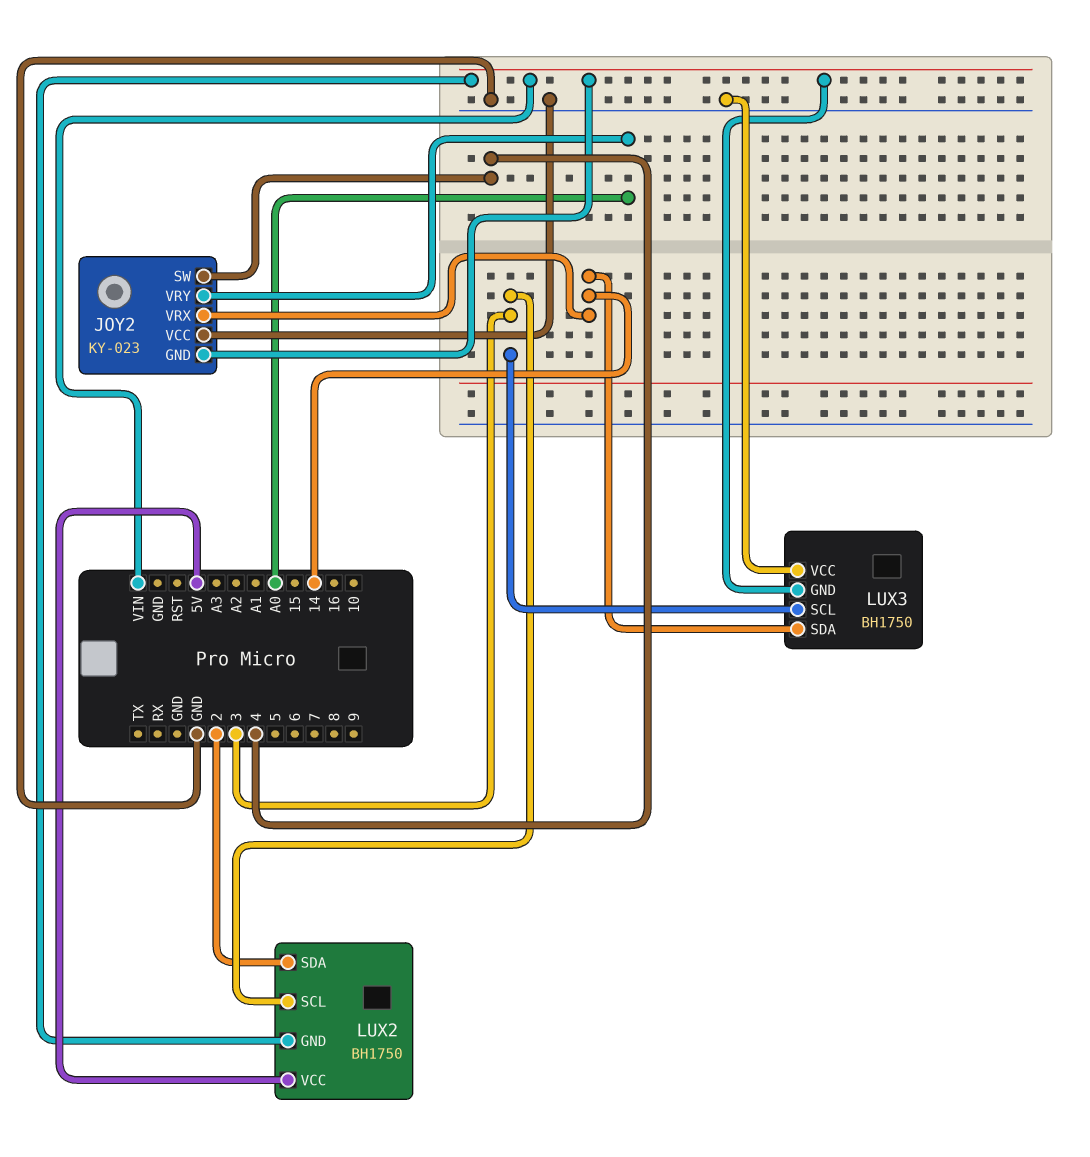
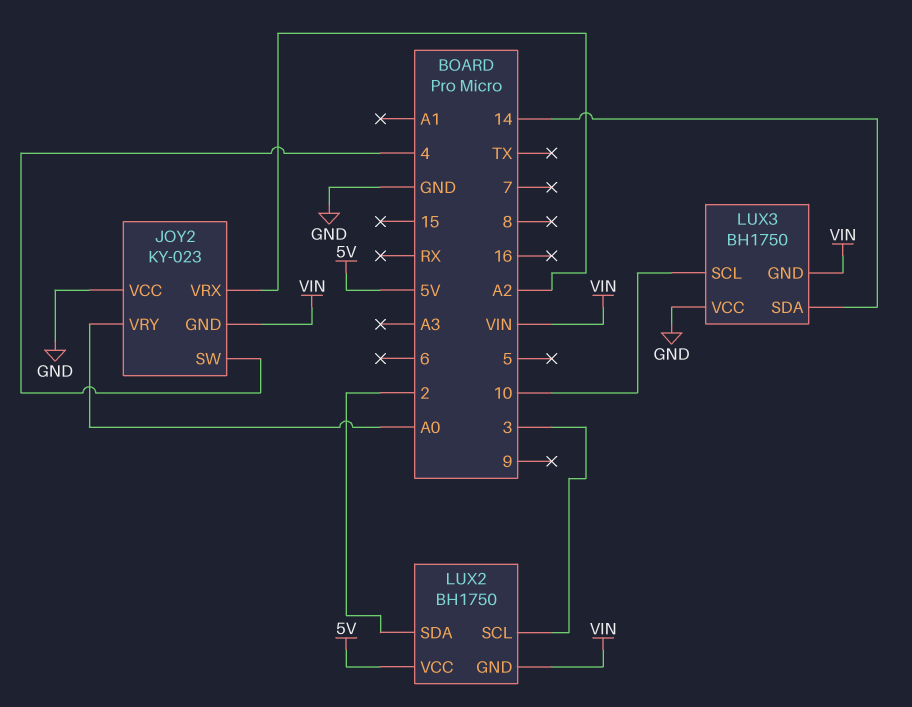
JOY2 pin VRX: 14 -> A2
LUX3 pin SCL: 3 -> 10

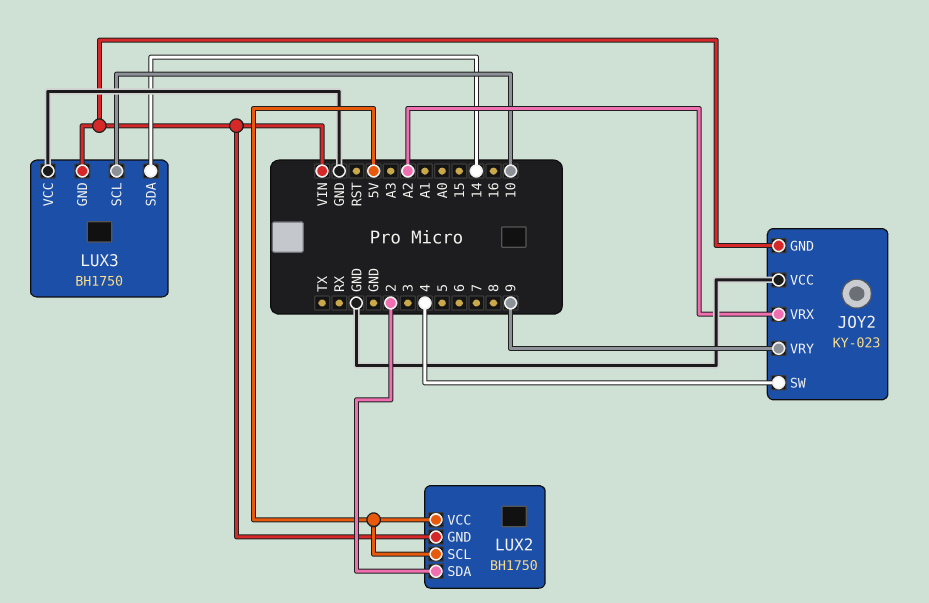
JOY2 pin VRY: A0 -> 9
LUX2 pin SCL: 3 -> 5V

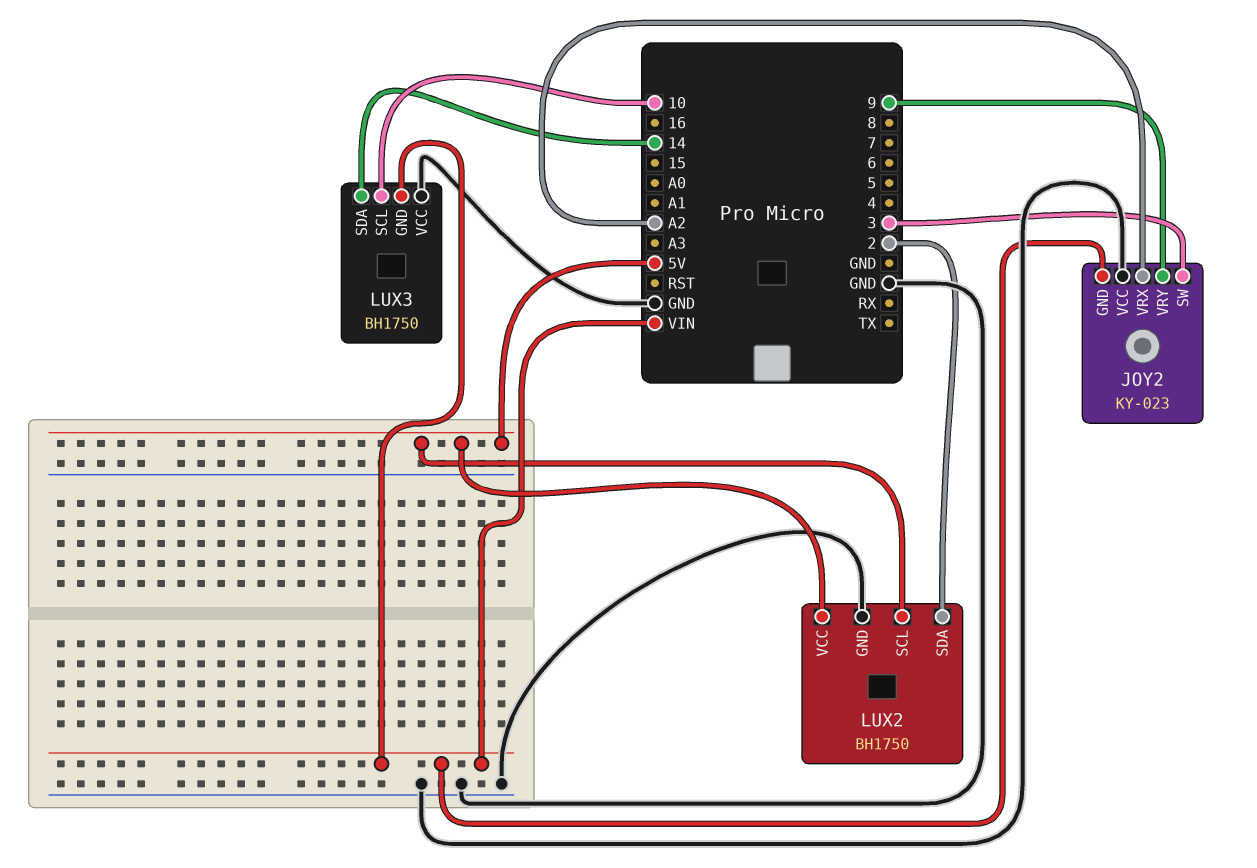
JOY2 pin SW: 4 -> 3
LUX2 pin GND: VIN -> GND

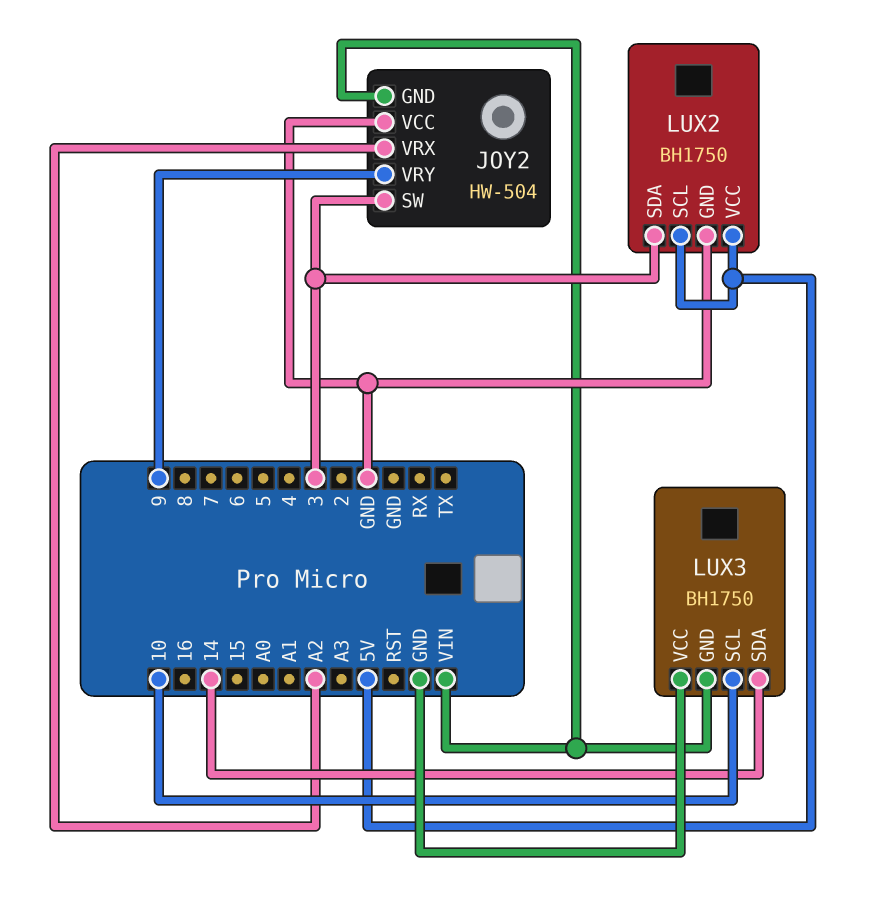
JOY2: KY-023 -> HW-504
LUX2 pin SDA: 2 -> 3

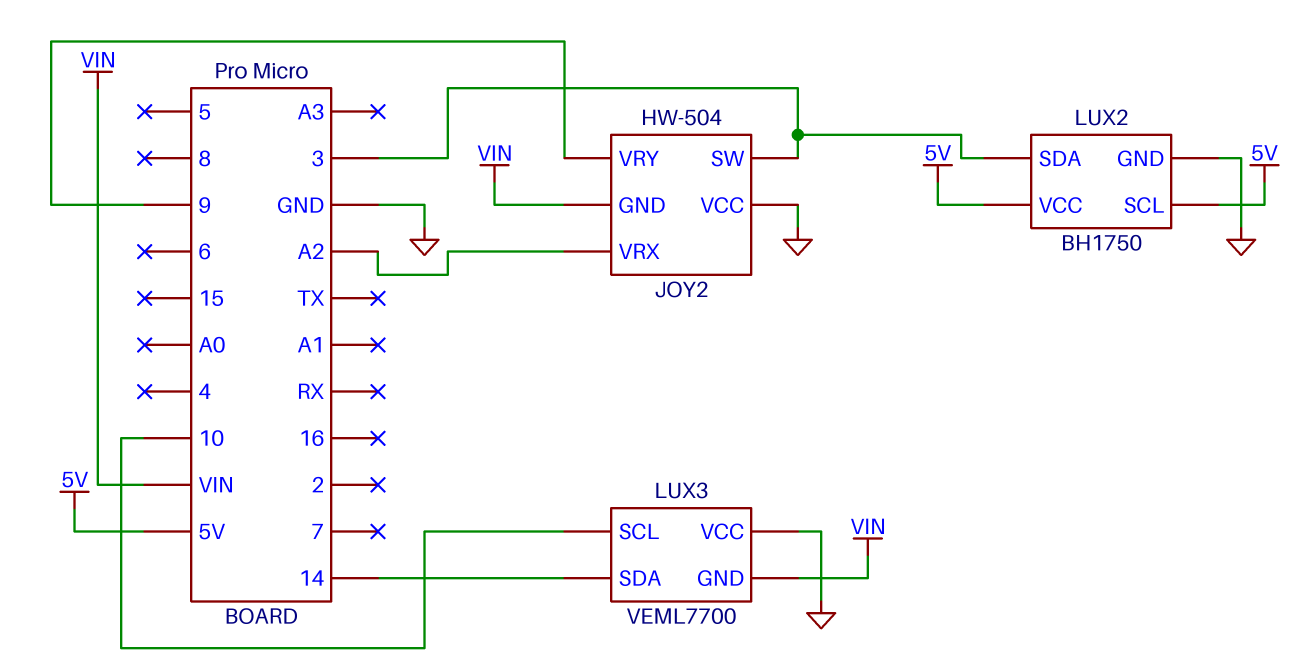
LUX3: BH1750 -> VEML7700

